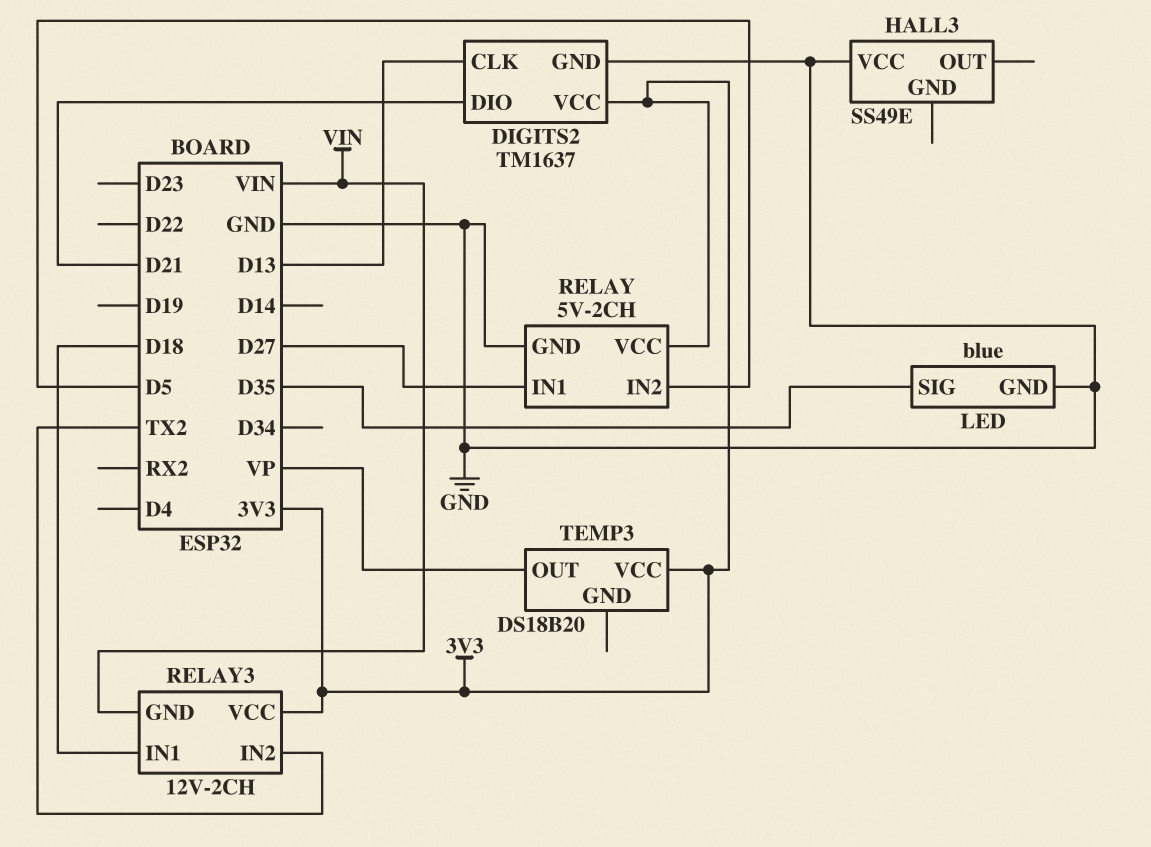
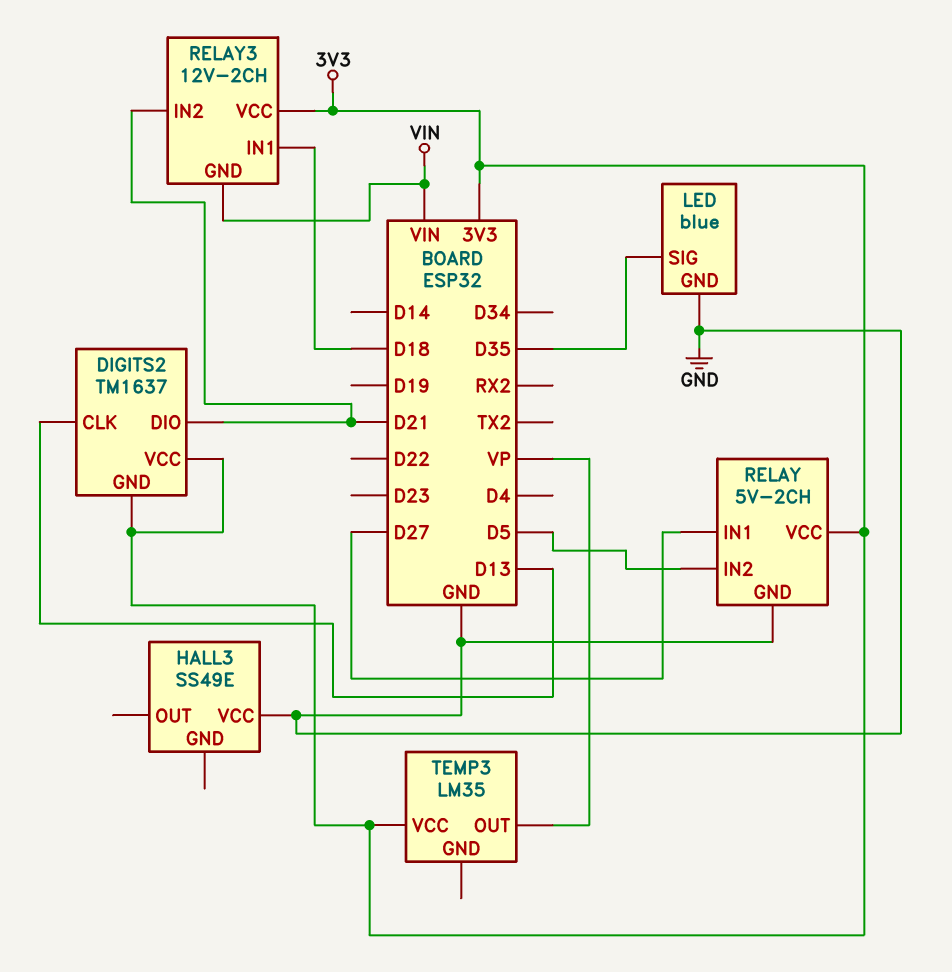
DIGITS2 pin GND: GND -> 3V3
RELAY3 pin IN2: TX2 -> D21
TEMP3: DS18B20 -> LM35

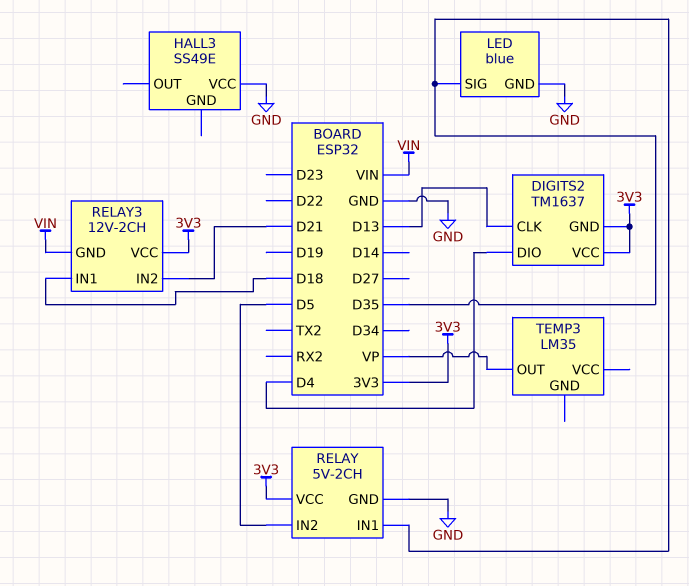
DIGITS2 pin DIO: D21 -> D4
RELAY pin IN1: D27 -> D35
TEMP3 pin VCC: 3V3 -> none

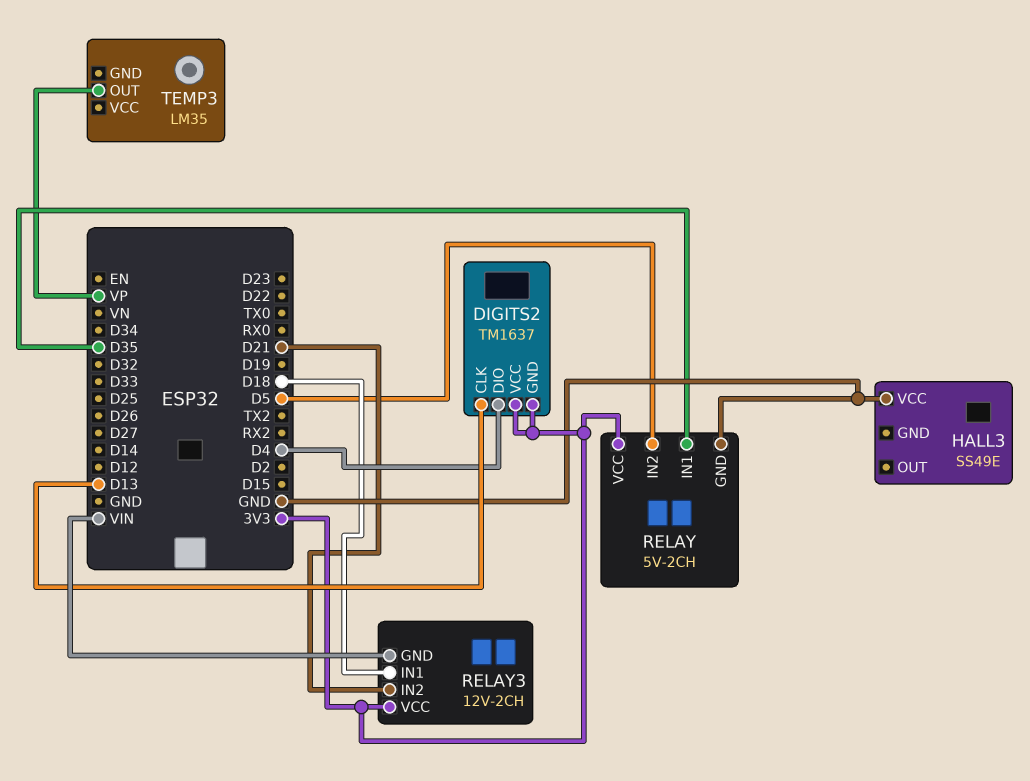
LED: blue -> none
LED pin GND: GND -> none
LED pin SIG: D35 -> none

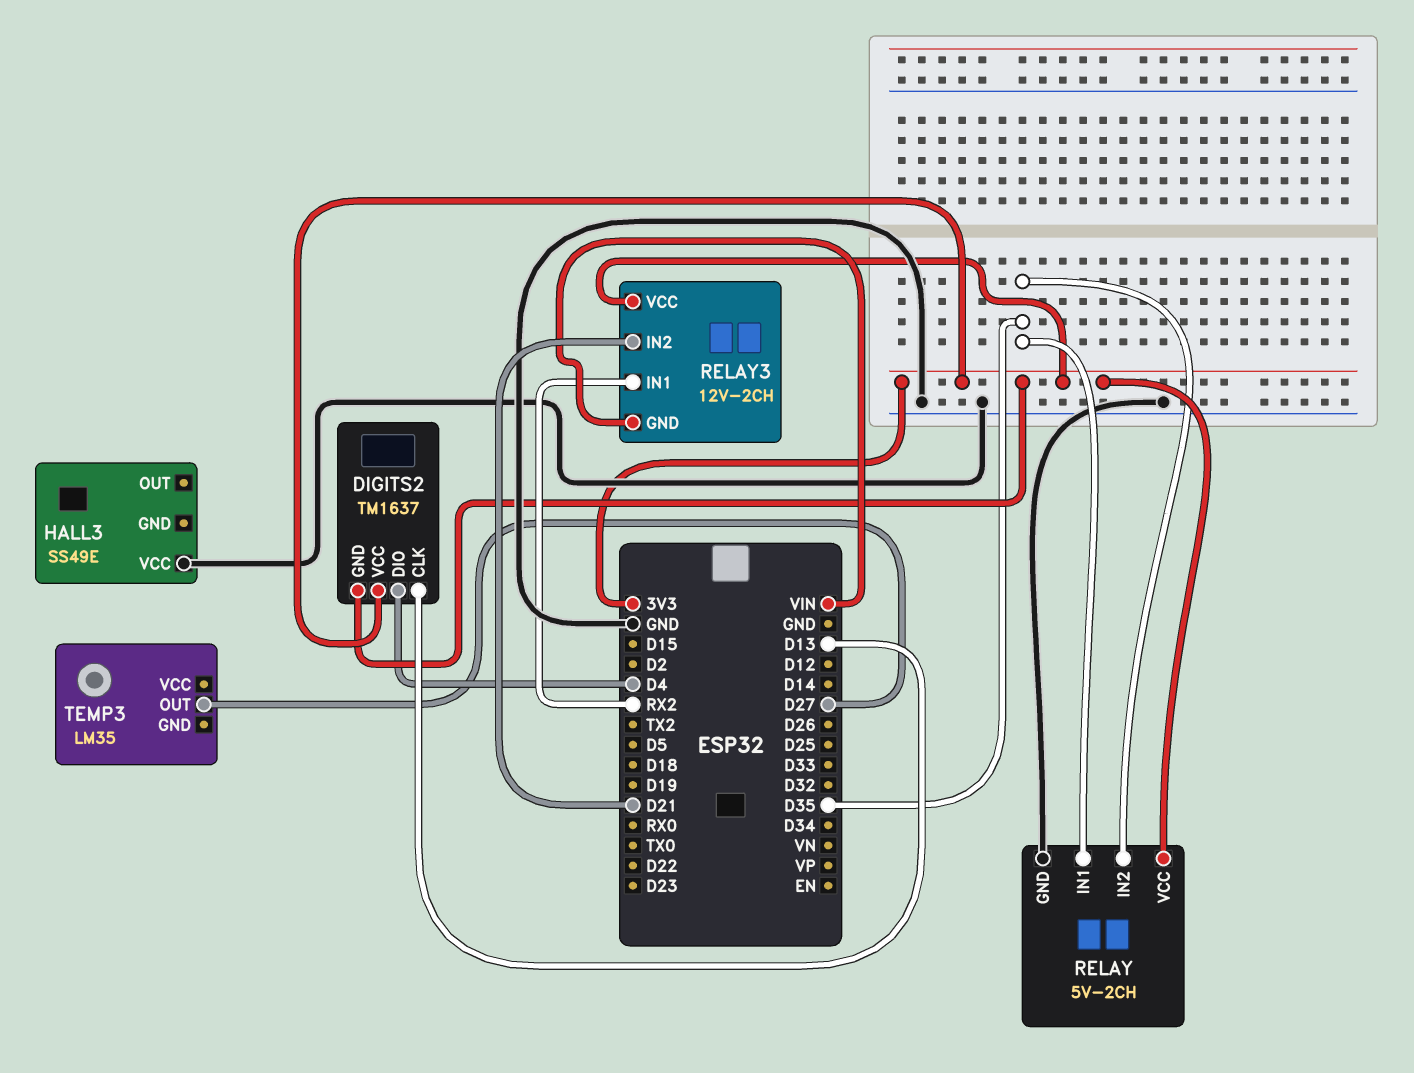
RELAY pin IN2: D5 -> D35
RELAY3 pin IN1: D18 -> RX2
TEMP3 pin OUT: VP -> D27

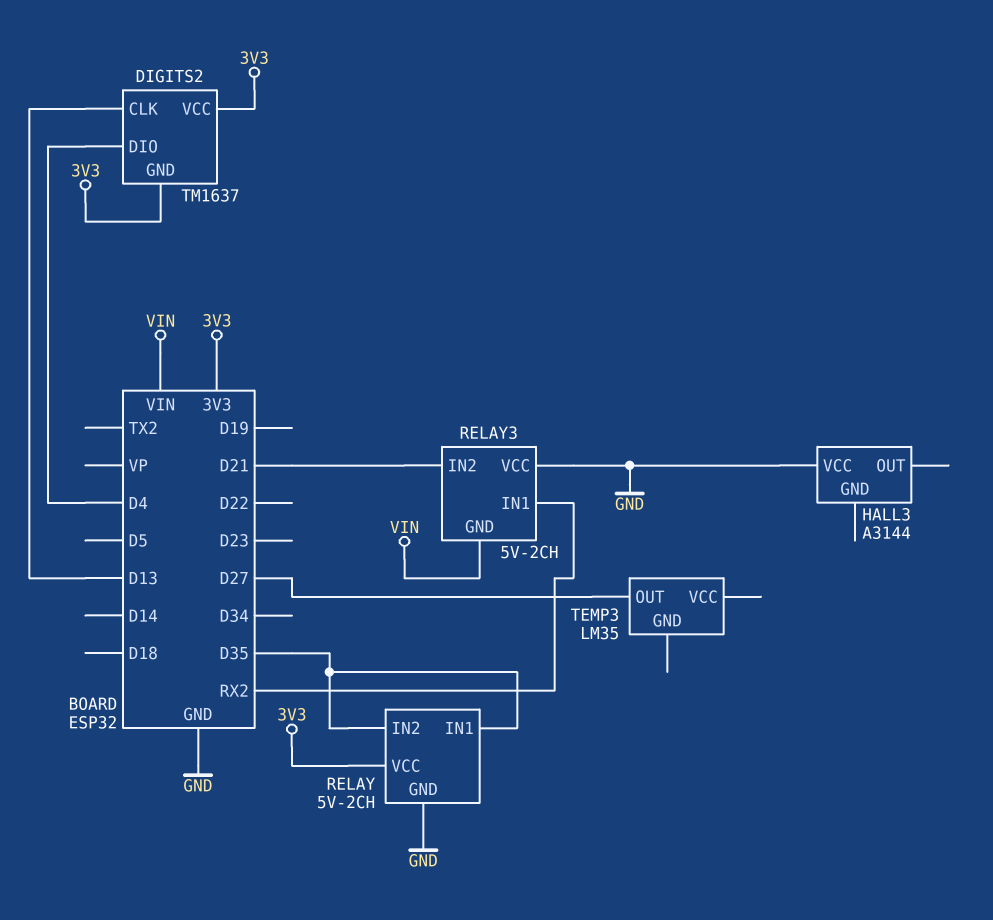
HALL3: SS49E -> A3144
RELAY3: 12V-2CH -> 5V-2CH
RELAY3 pin VCC: 3V3 -> GND

